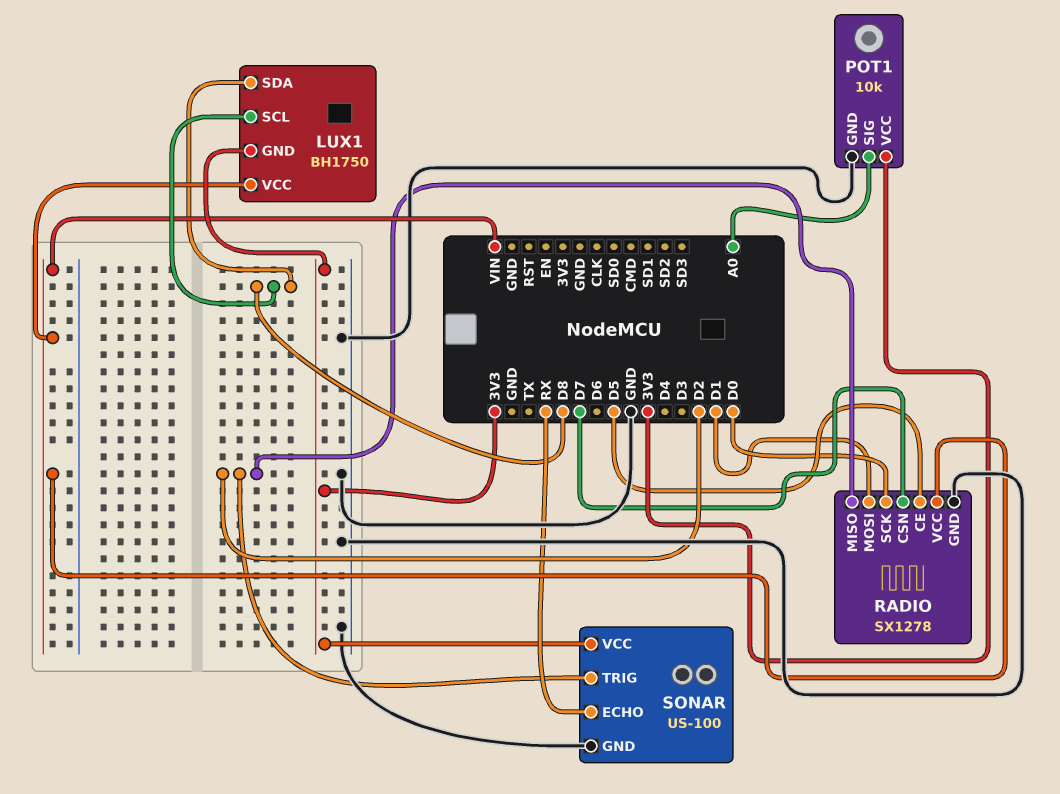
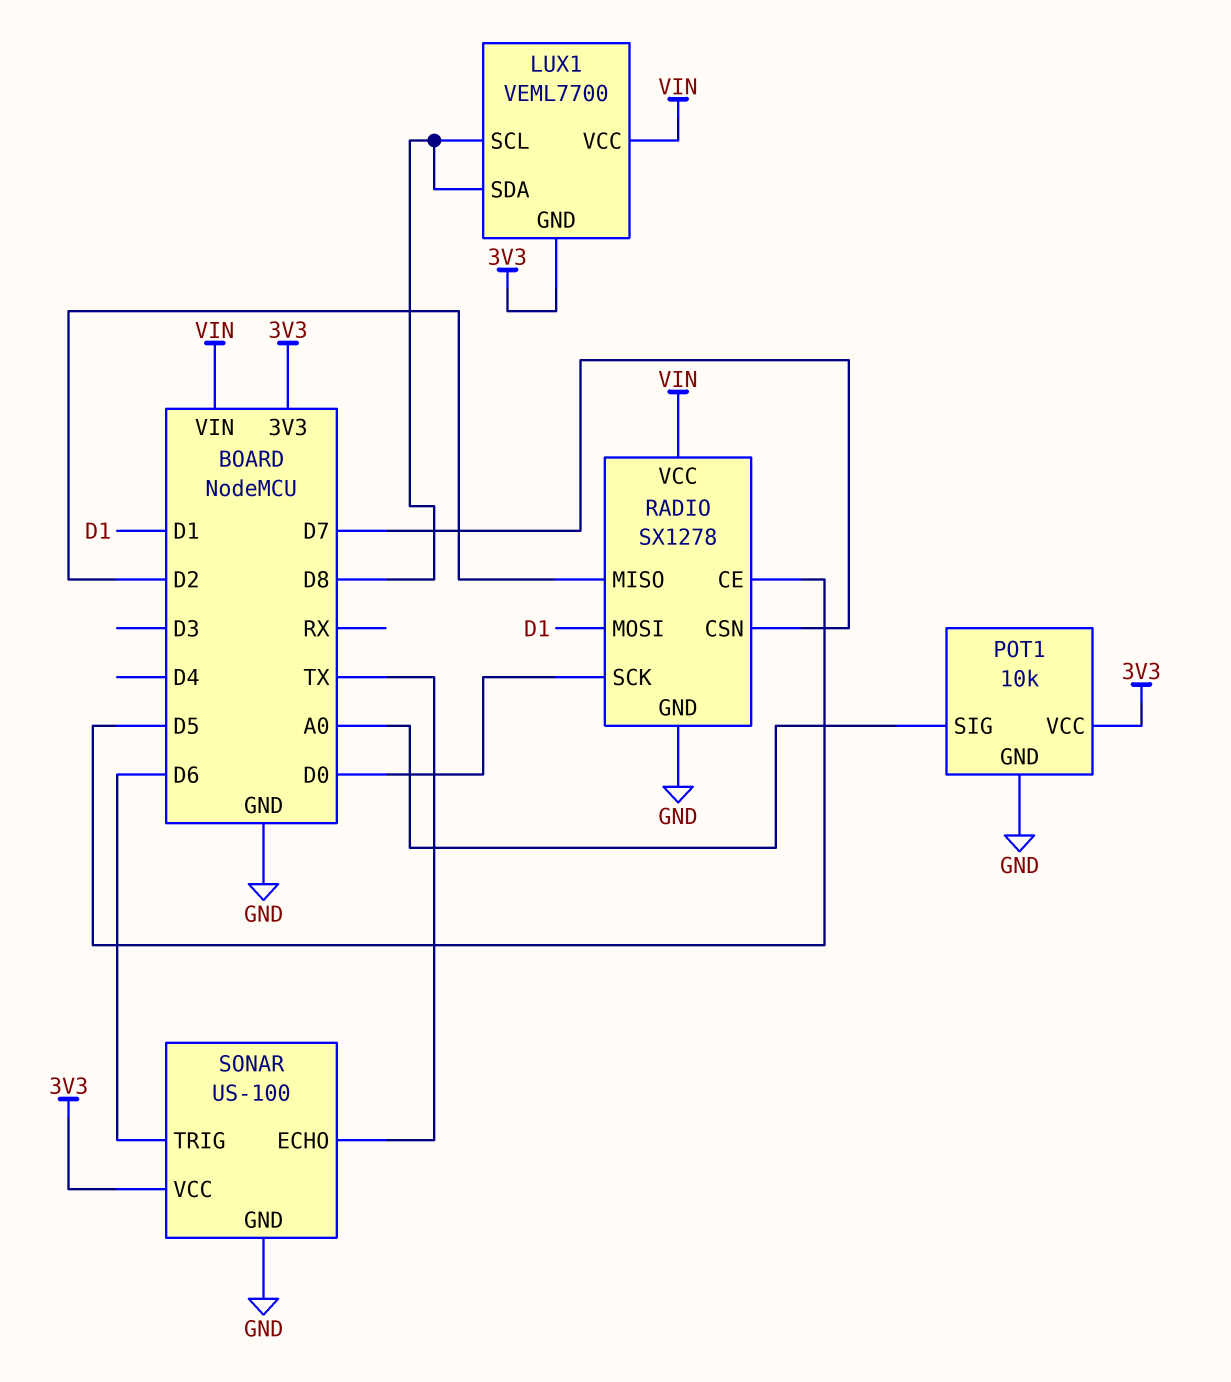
LUX1: BH1750 -> VEML7700
SONAR pin ECHO: RX -> TX
SONAR pin TRIG: D2 -> D6

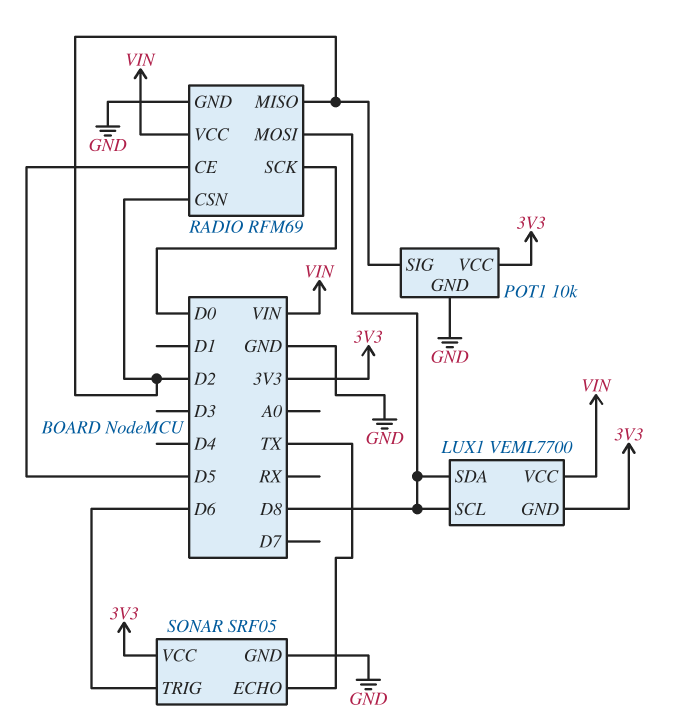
POT1 pin SIG: A0 -> D2
RADIO: SX1278 -> RFM69
RADIO pin CSN: D7 -> D2
RADIO pin MOSI: D1 -> D8
SONAR: US-100 -> SRF05

